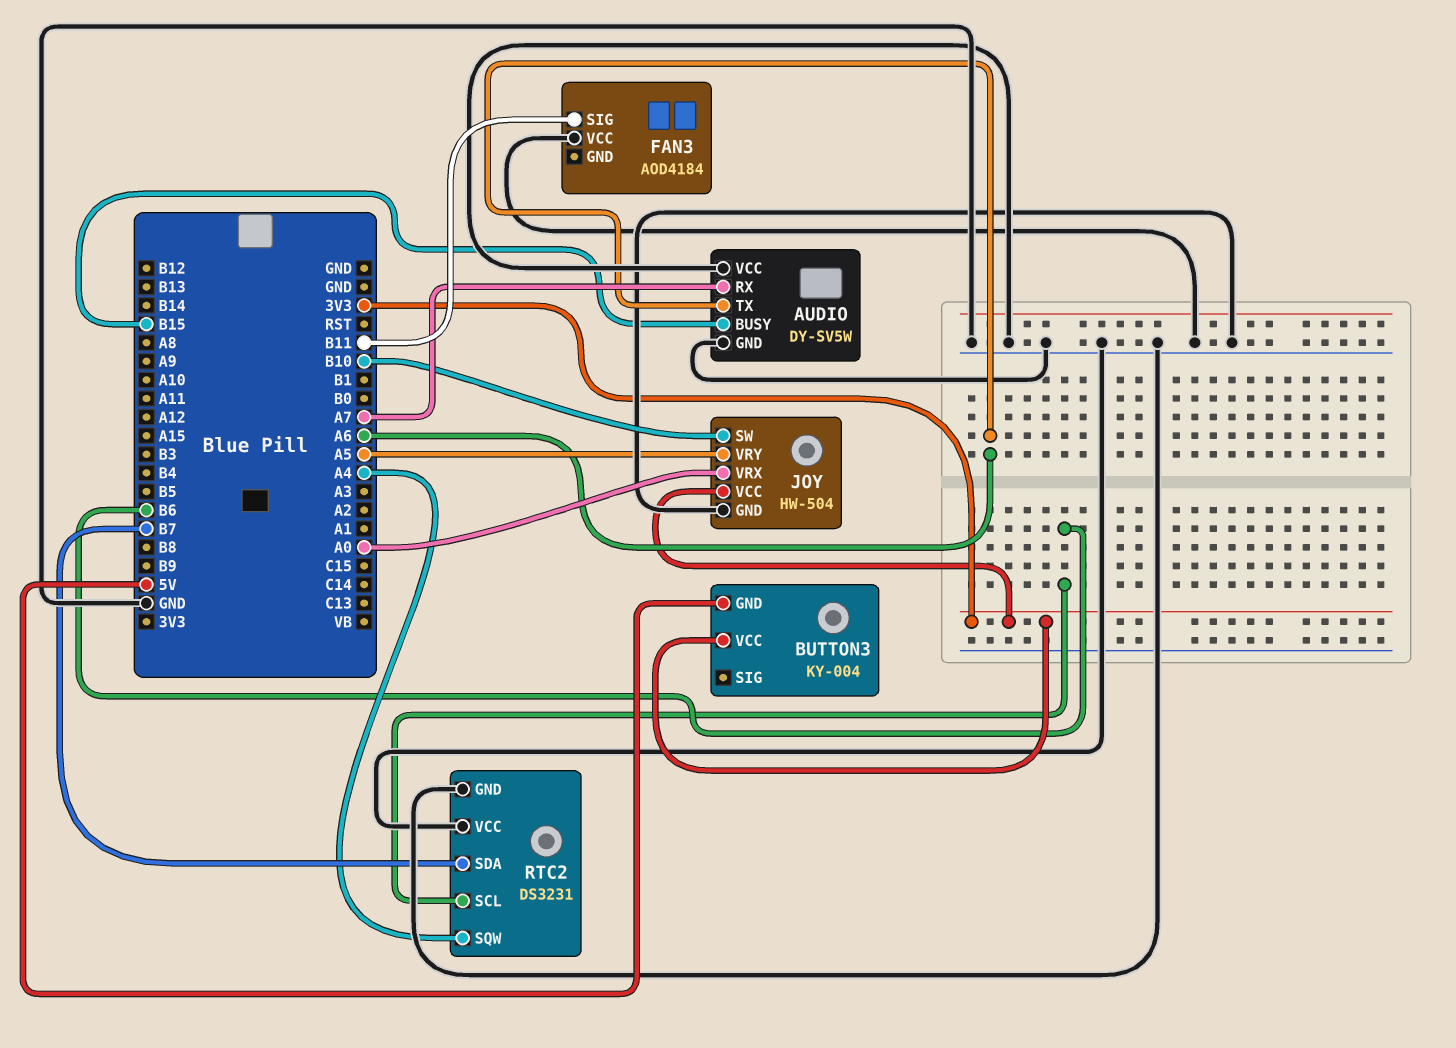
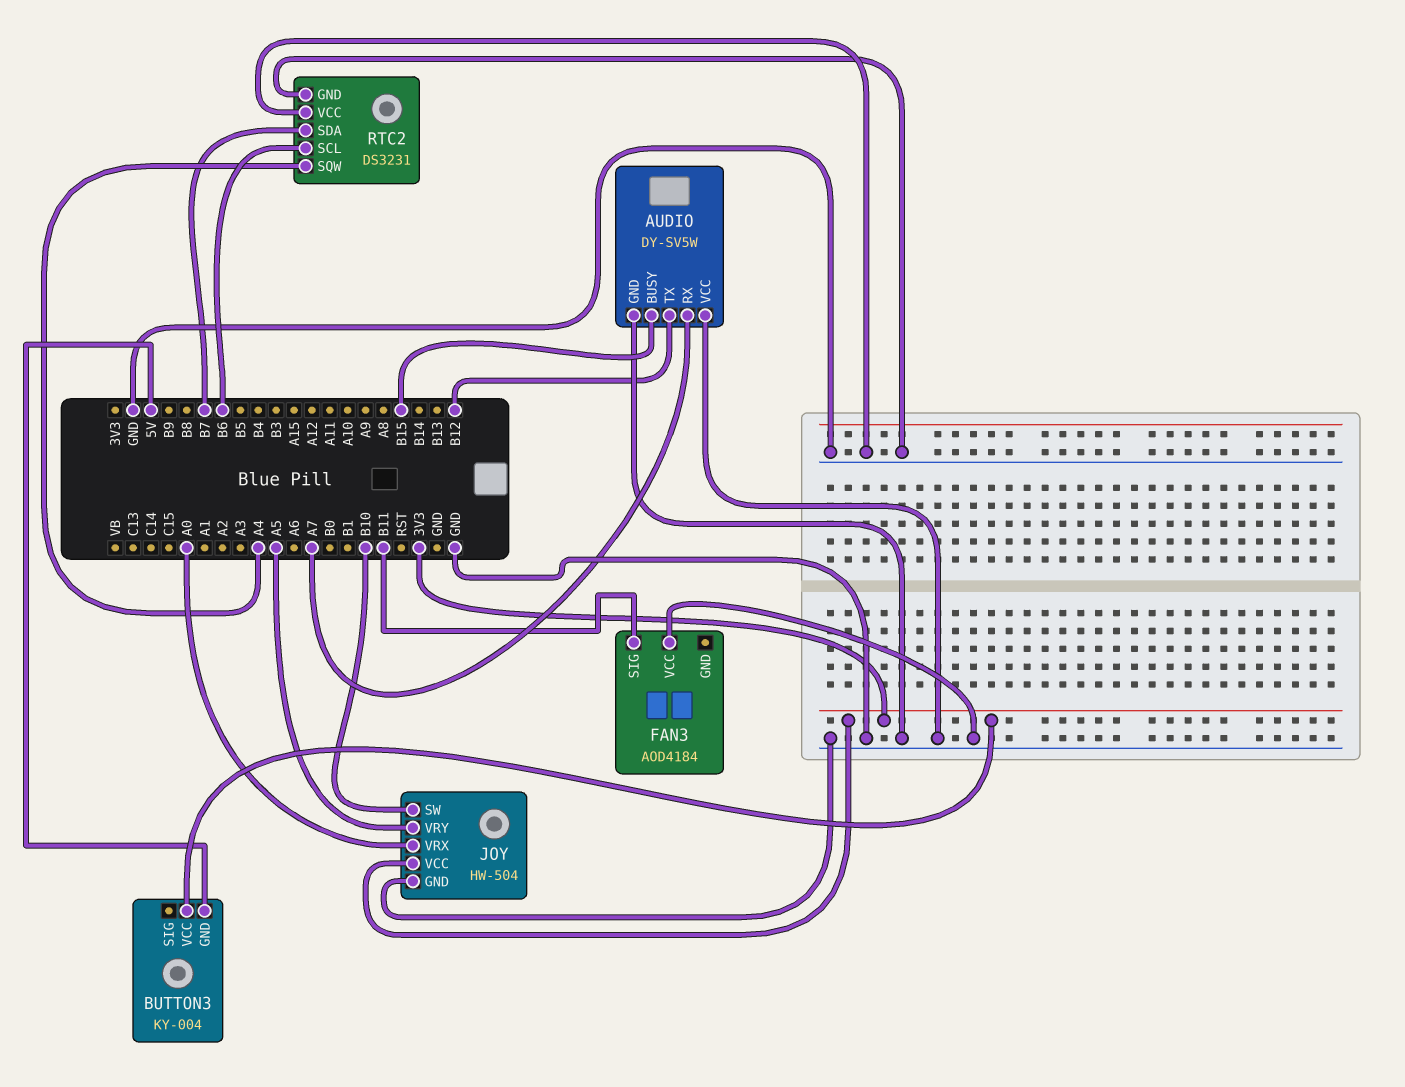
AUDIO pin TX: A6 -> B12

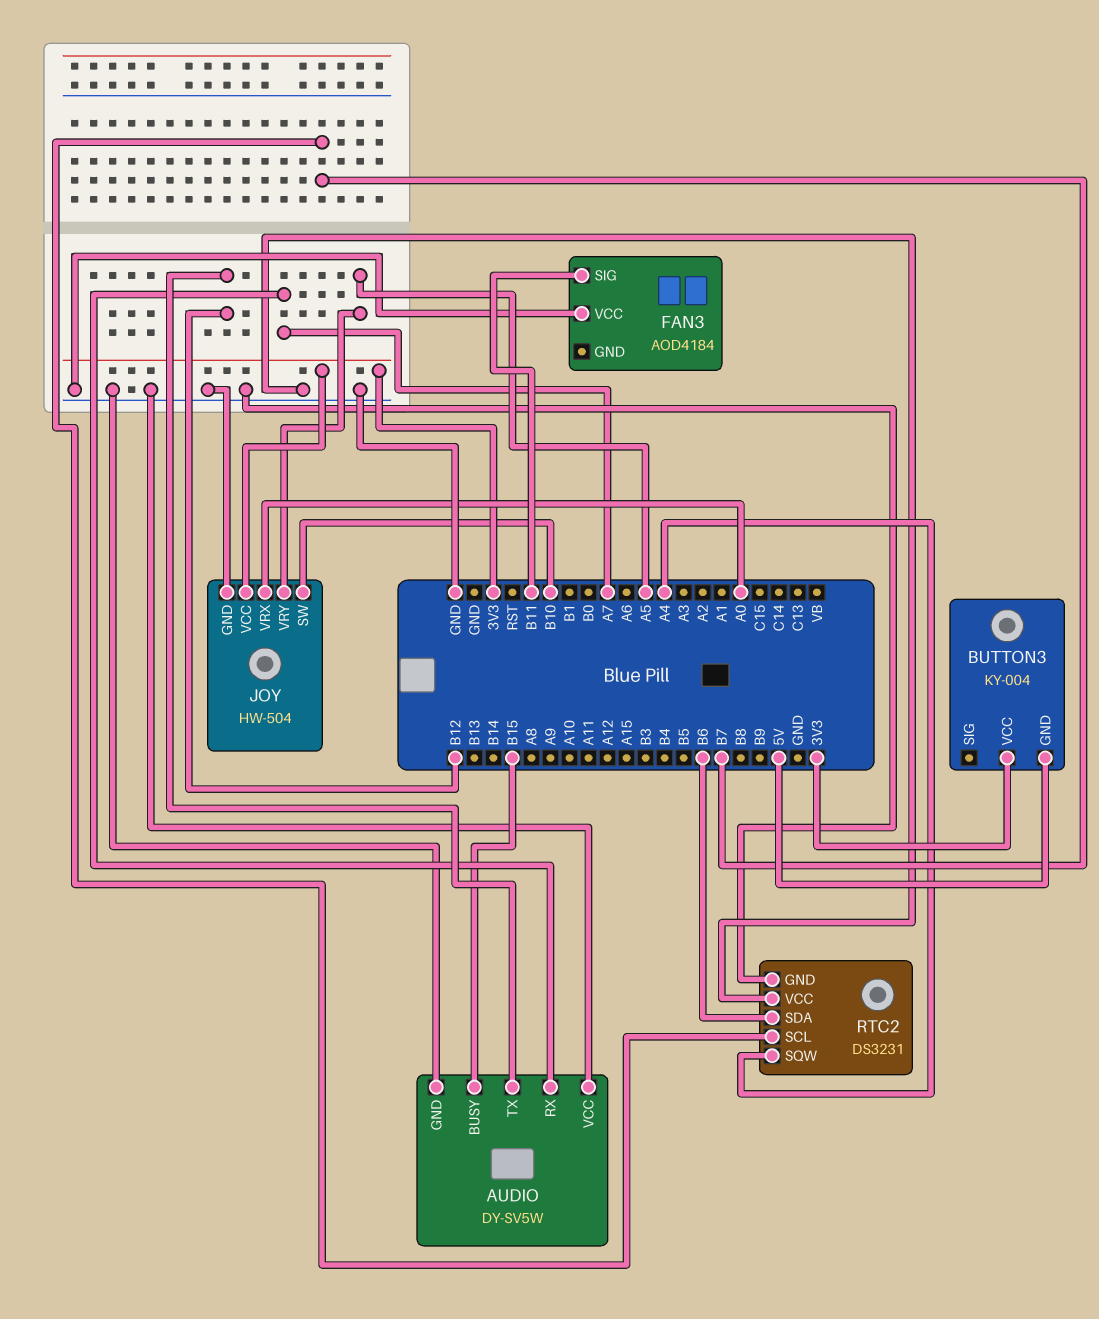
RTC2 pin SCL: B6 -> B7
RTC2 pin SDA: B7 -> B6

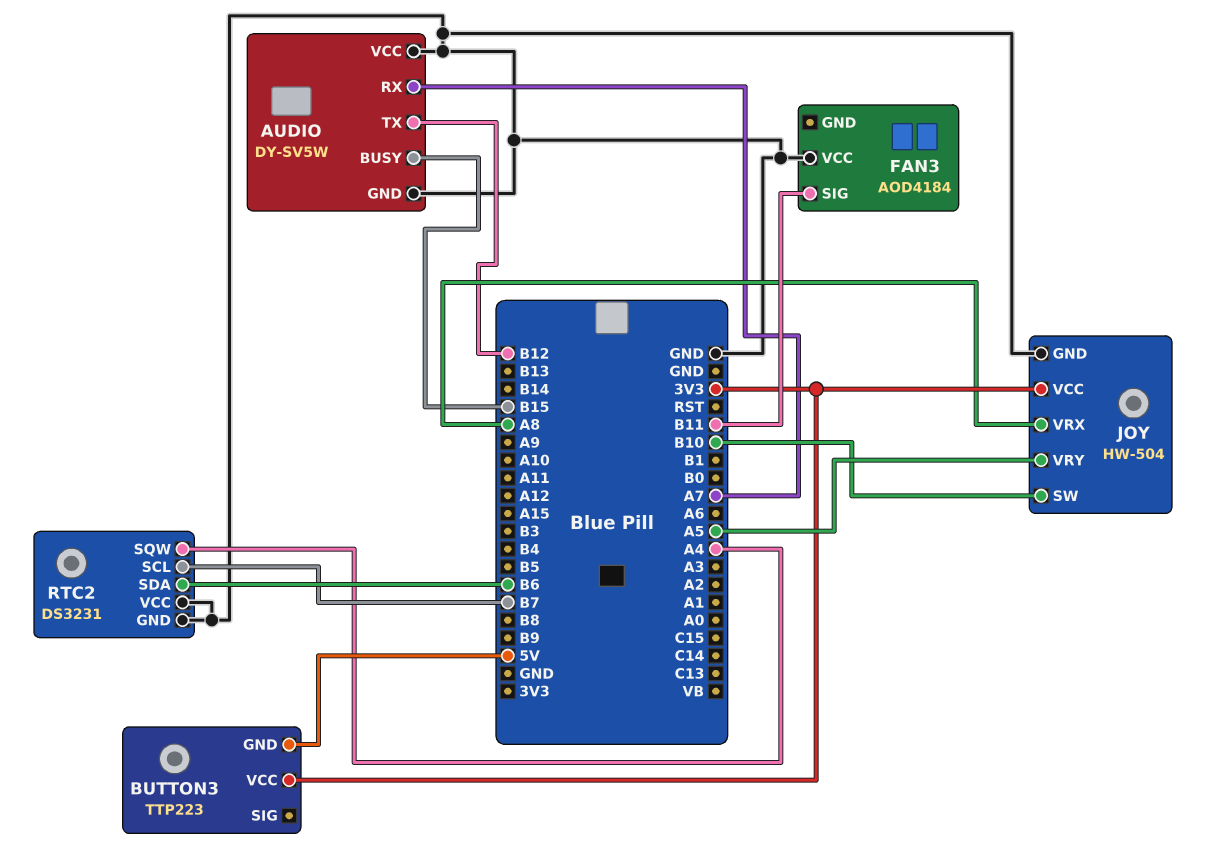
BUTTON3: KY-004 -> TTP223
JOY pin VRX: A0 -> A8

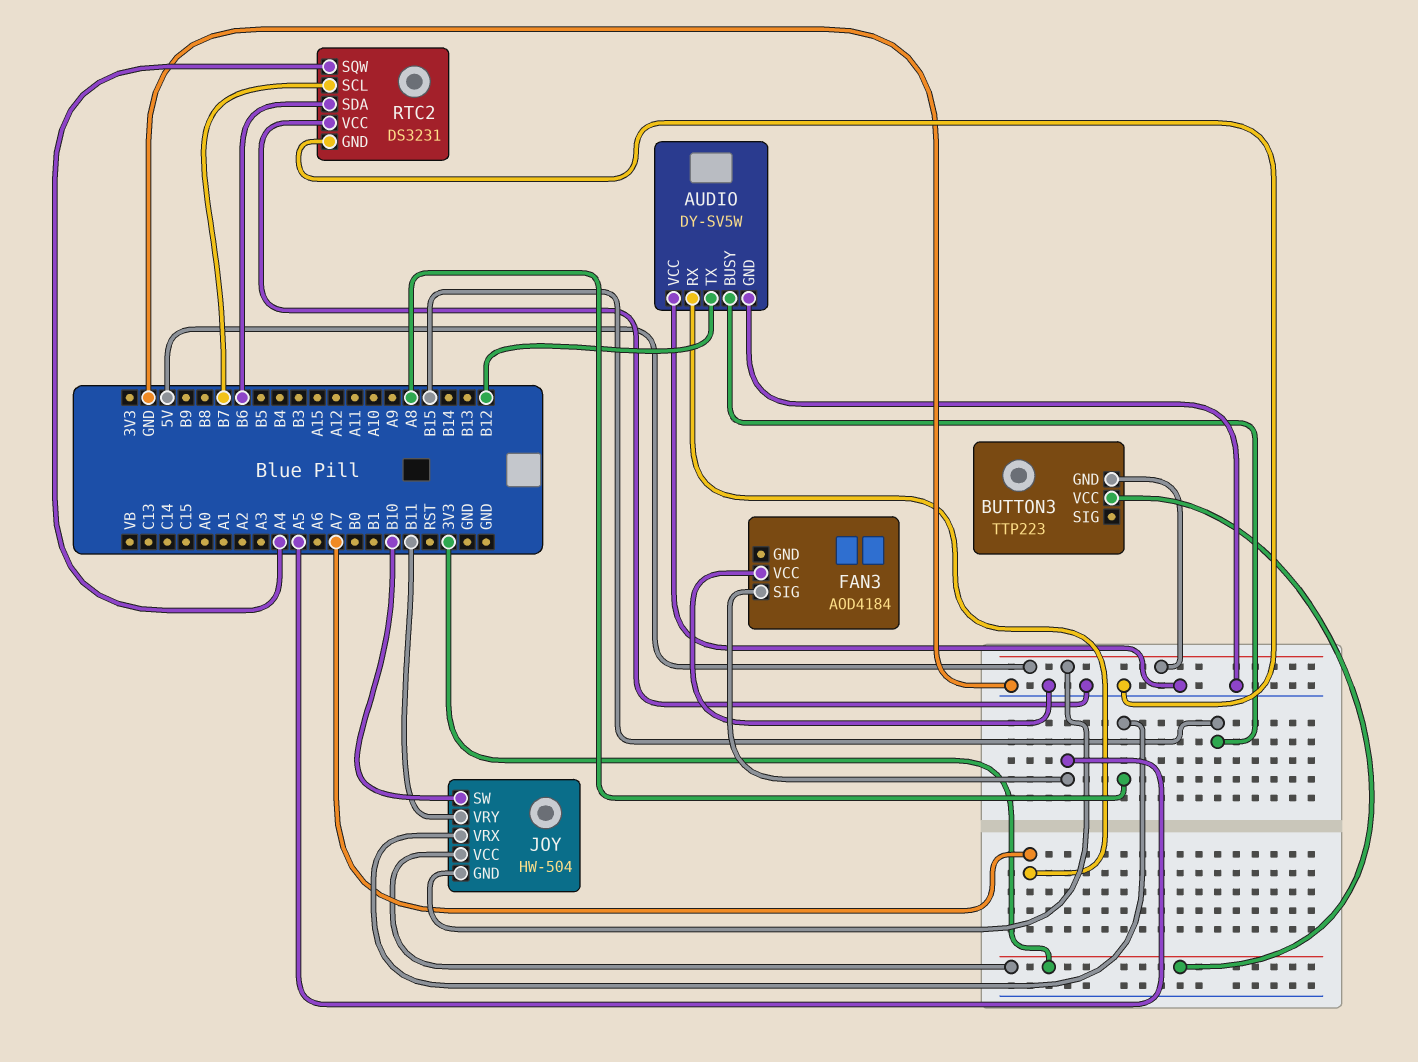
FAN3 pin SIG: B11 -> A5
JOY pin GND: GND -> 5V
JOY pin VRY: A5 -> B11

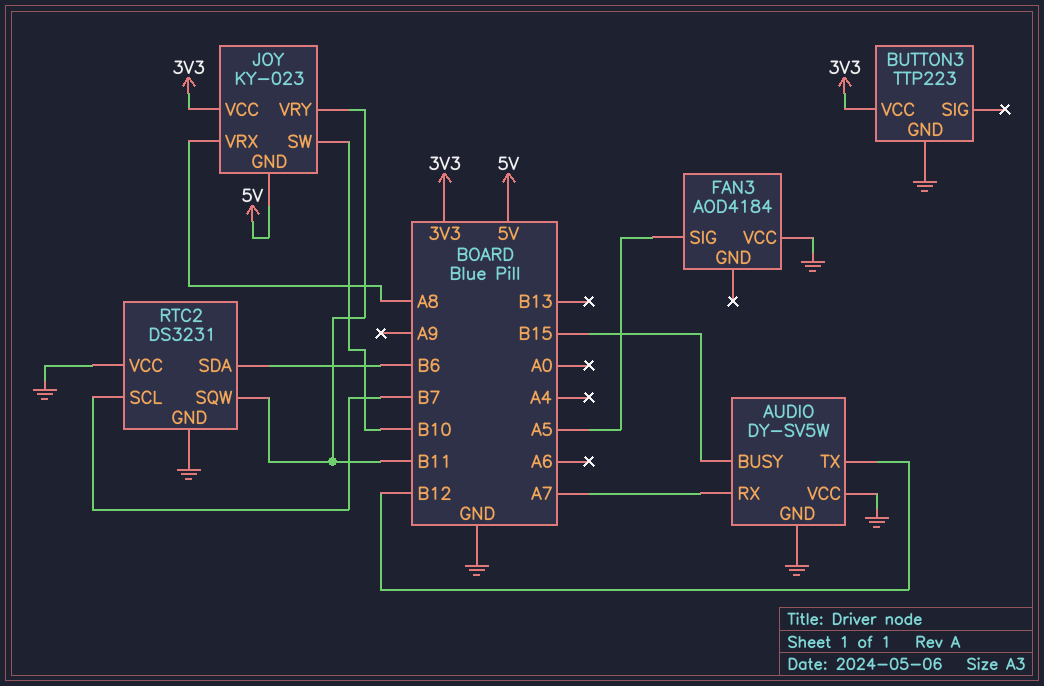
BUTTON3 pin GND: 5V -> GND
JOY: HW-504 -> KY-023
RTC2 pin SQW: A4 -> B11

